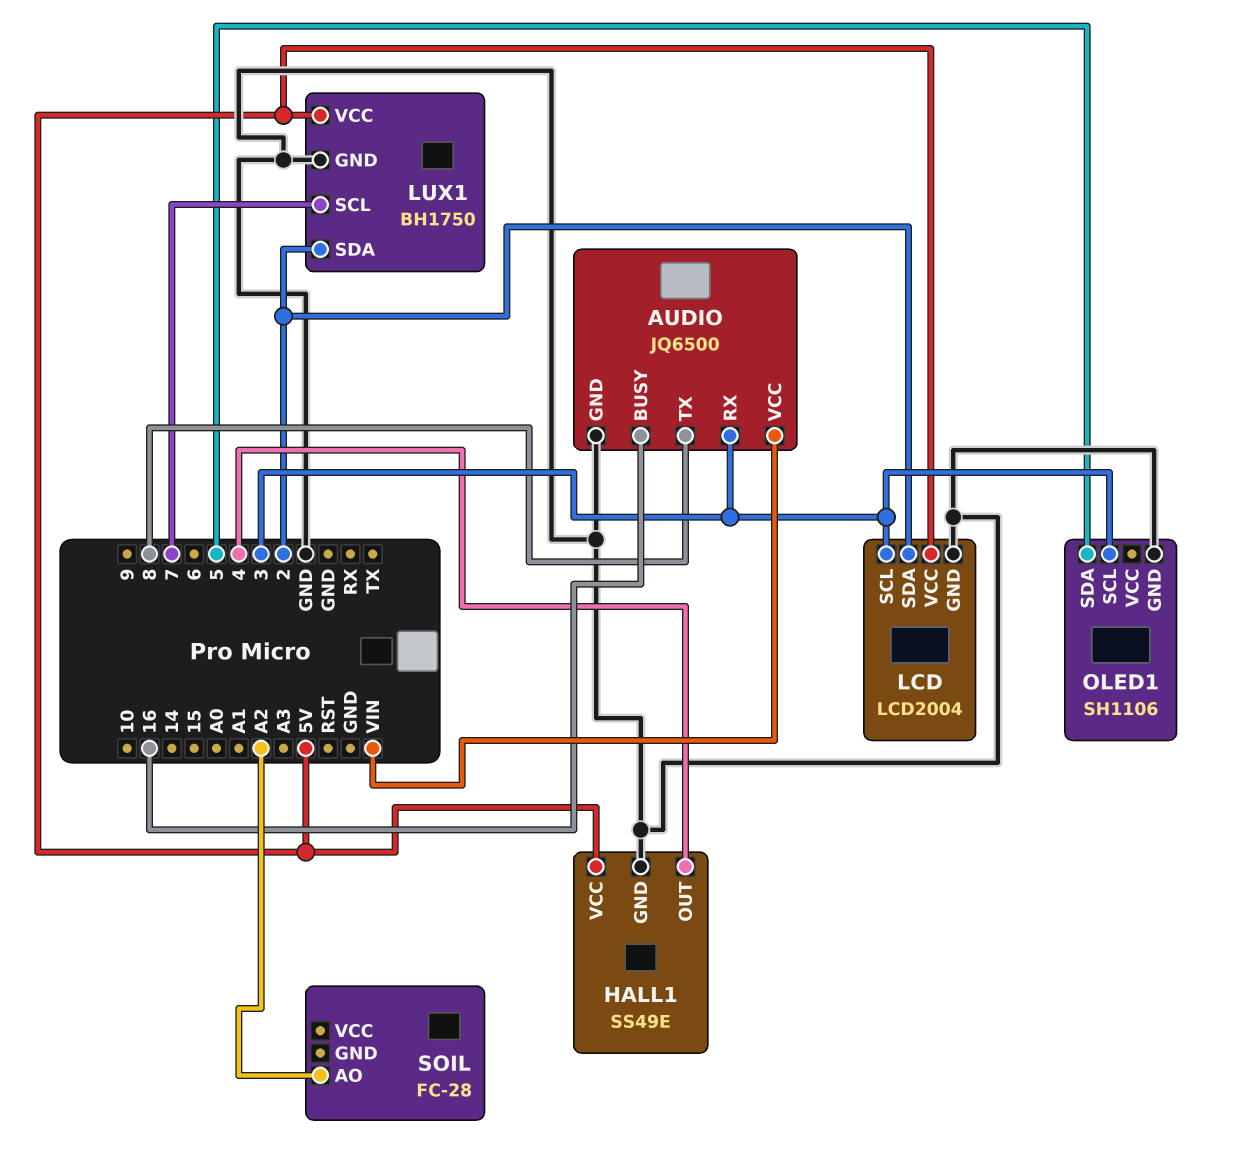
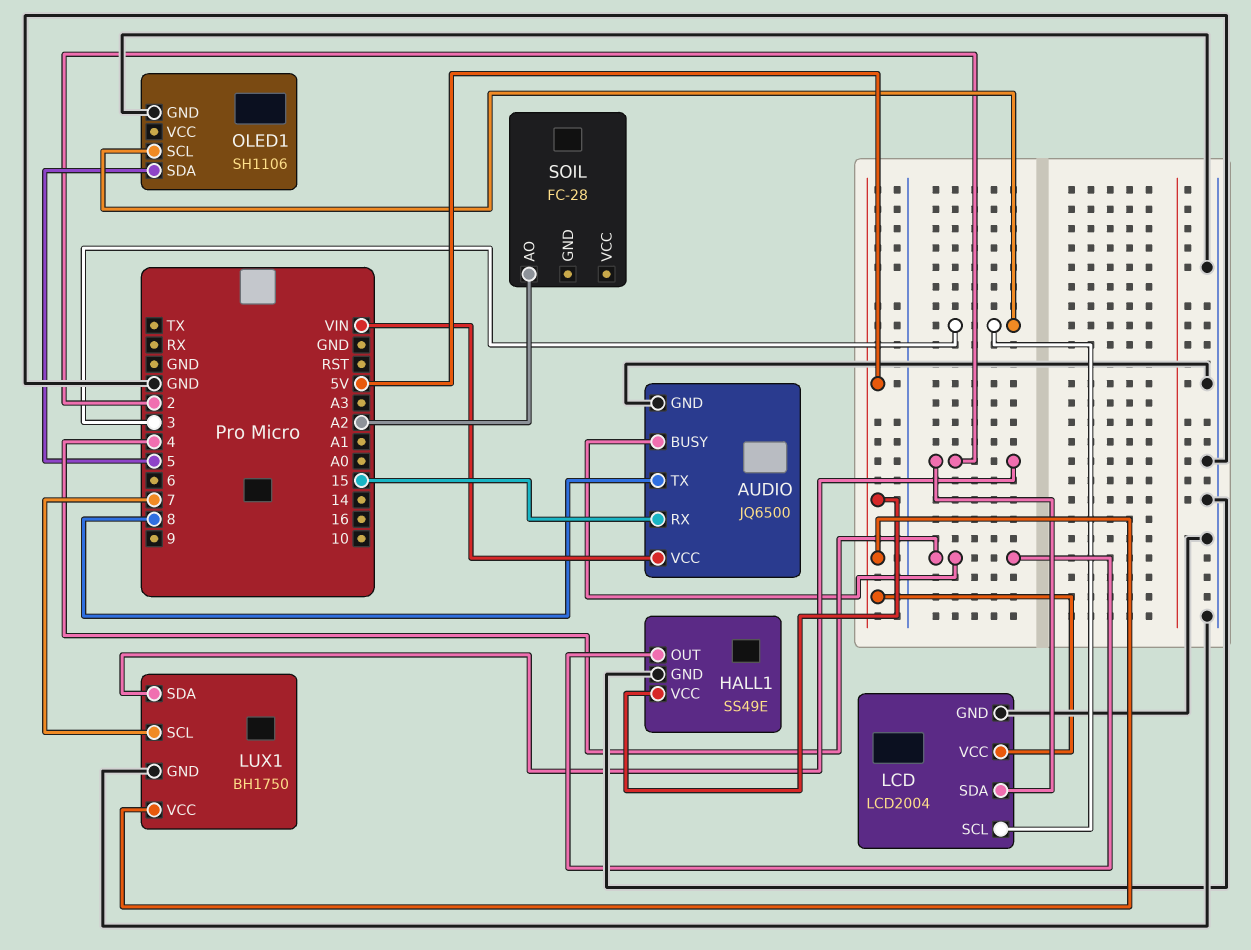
AUDIO pin BUSY: 16 -> 4
AUDIO pin RX: 3 -> 15

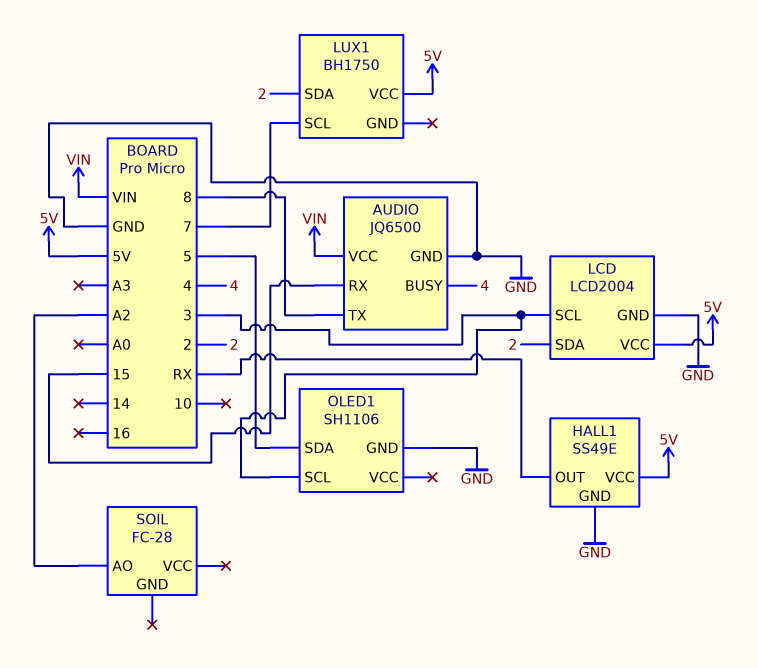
HALL1 pin OUT: 4 -> RX
LUX1 pin GND: GND -> none

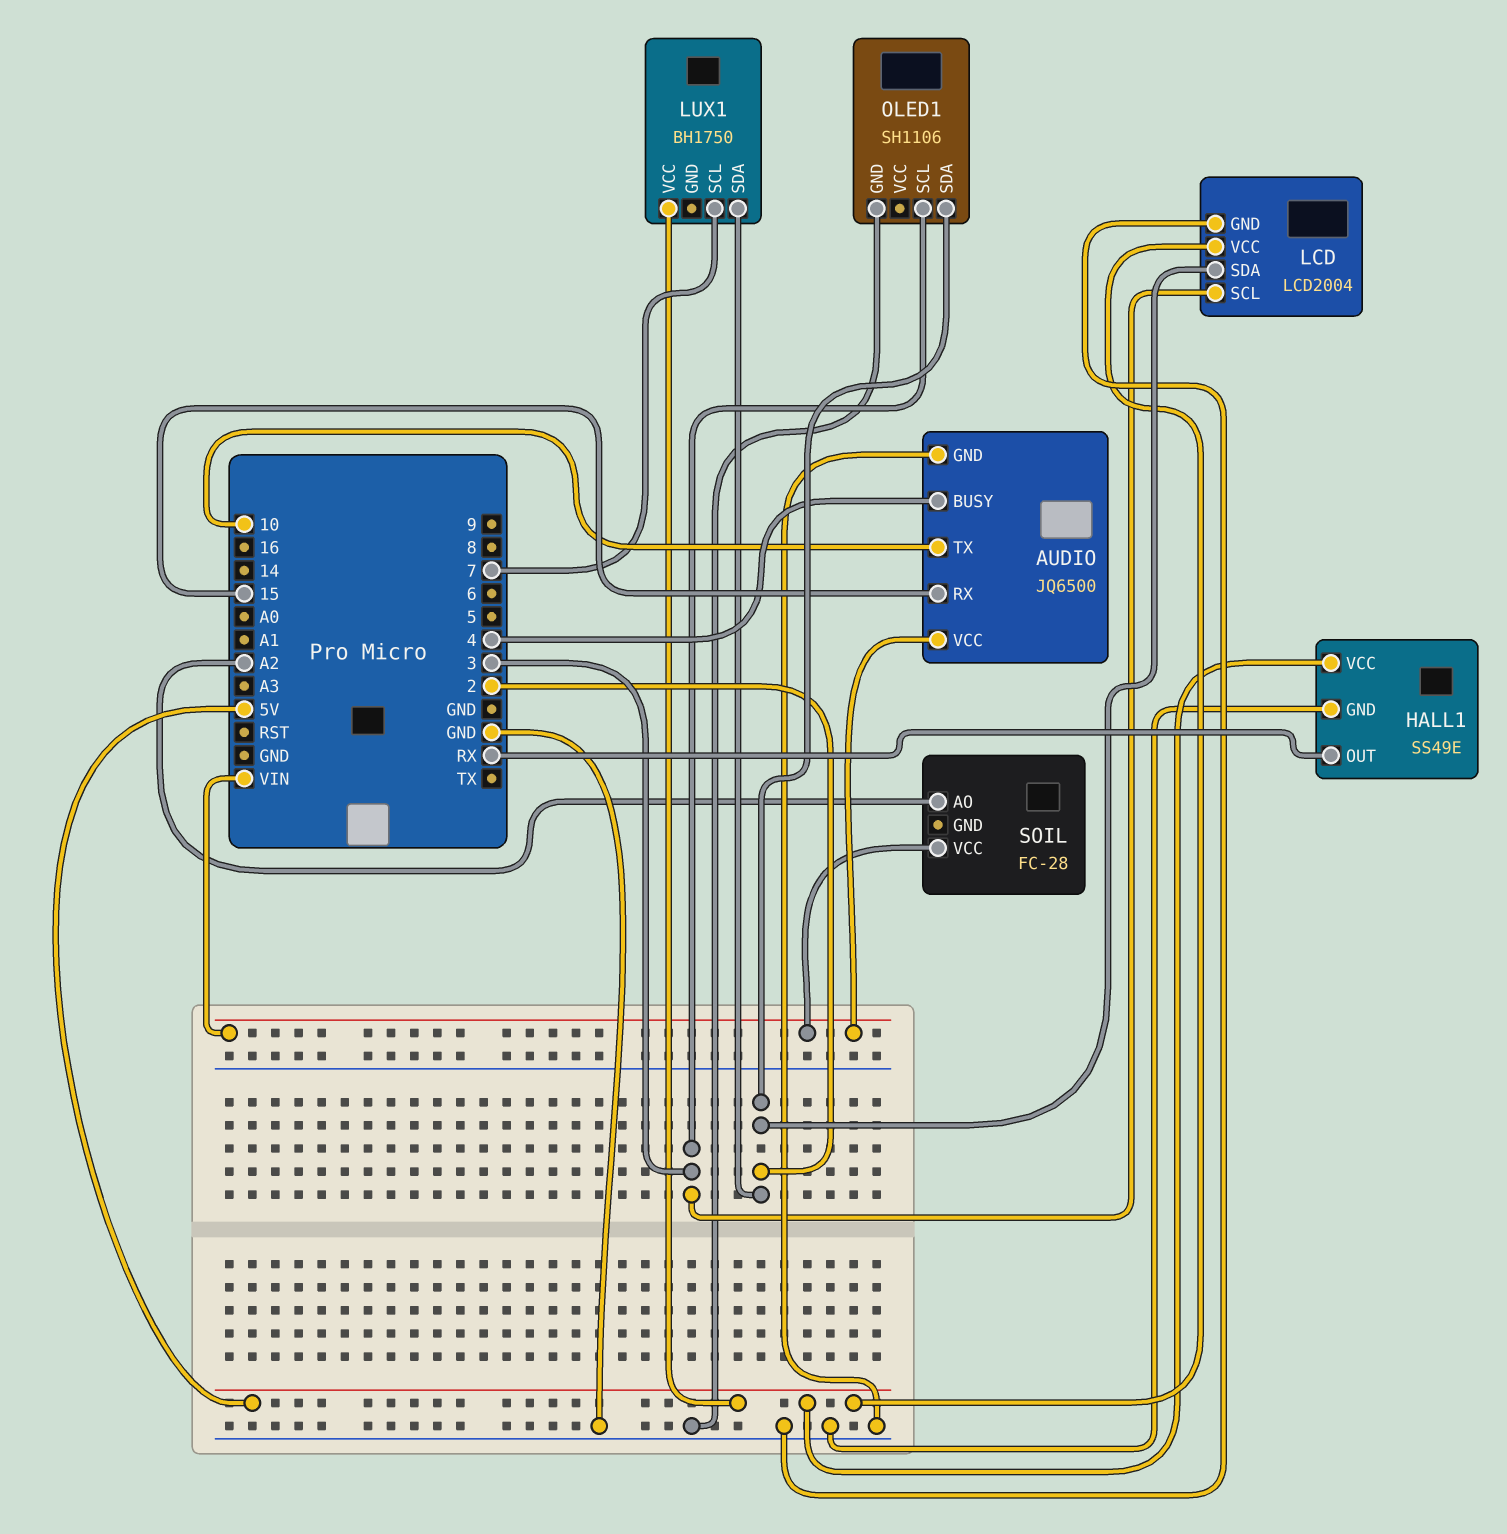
AUDIO pin TX: 8 -> 10
OLED1 pin SDA: 5 -> 2
SOIL pin VCC: none -> VIN

